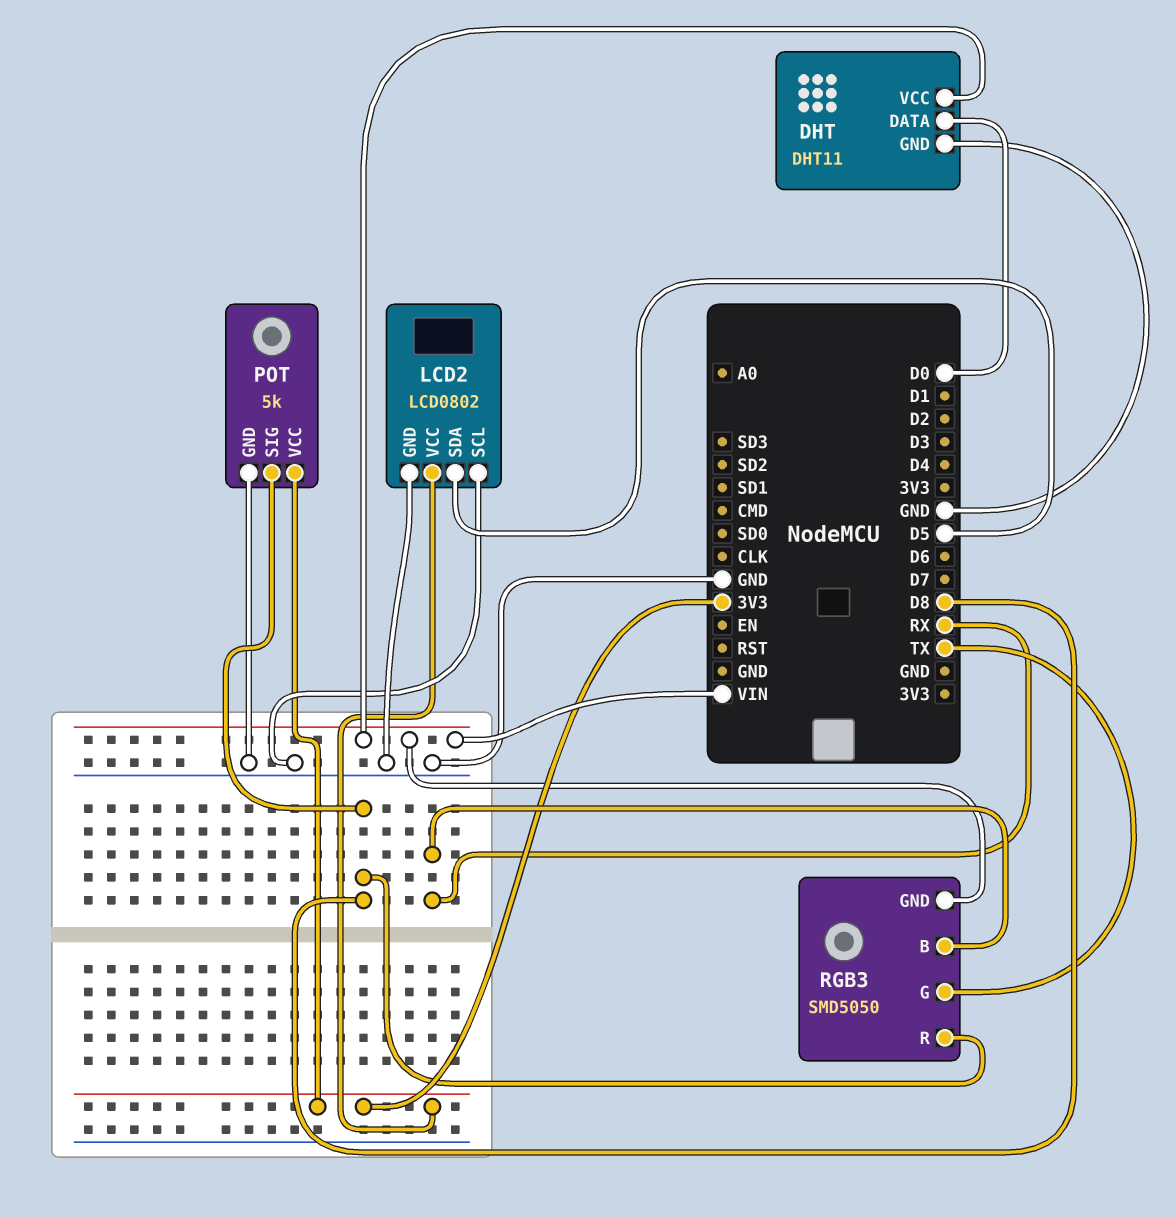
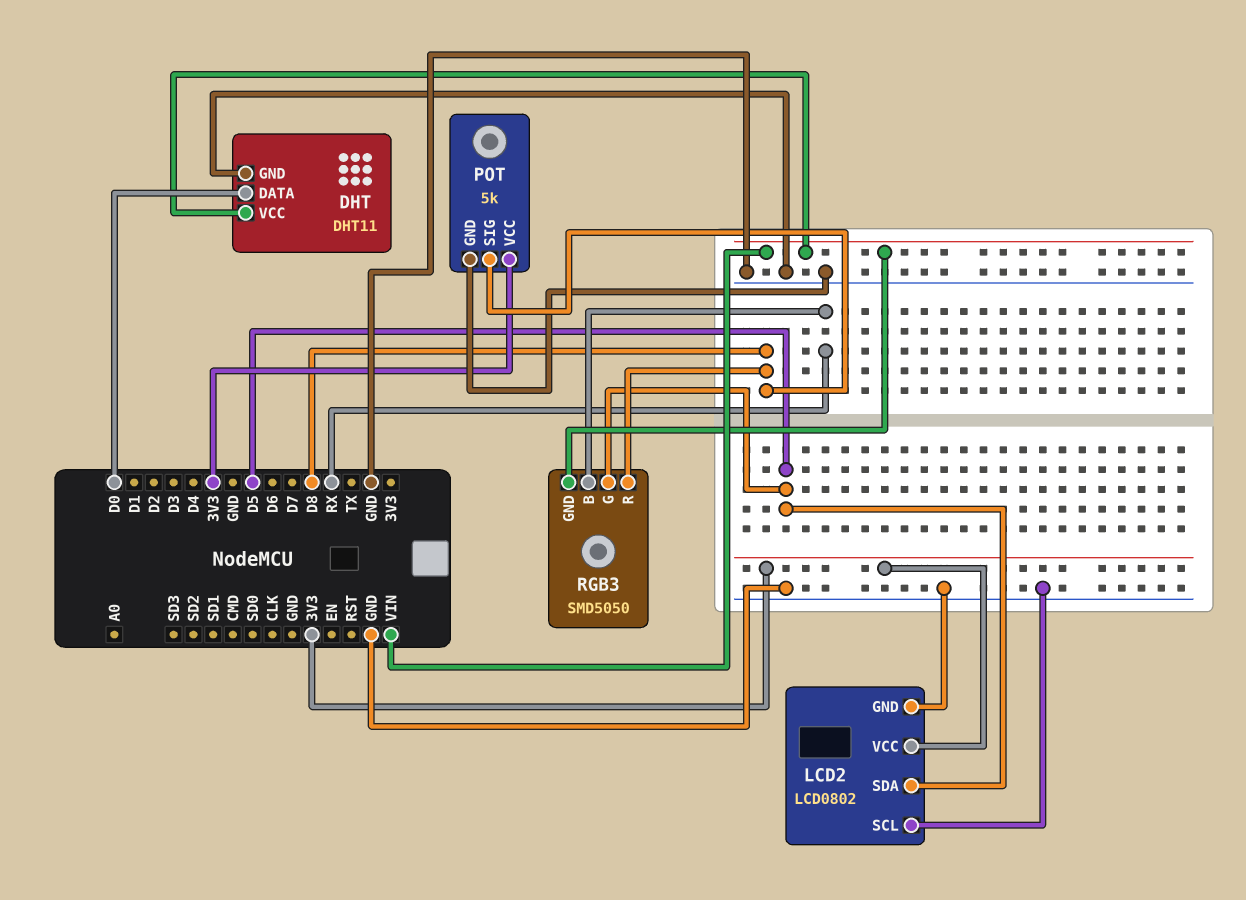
RGB3 pin G: TX -> D5

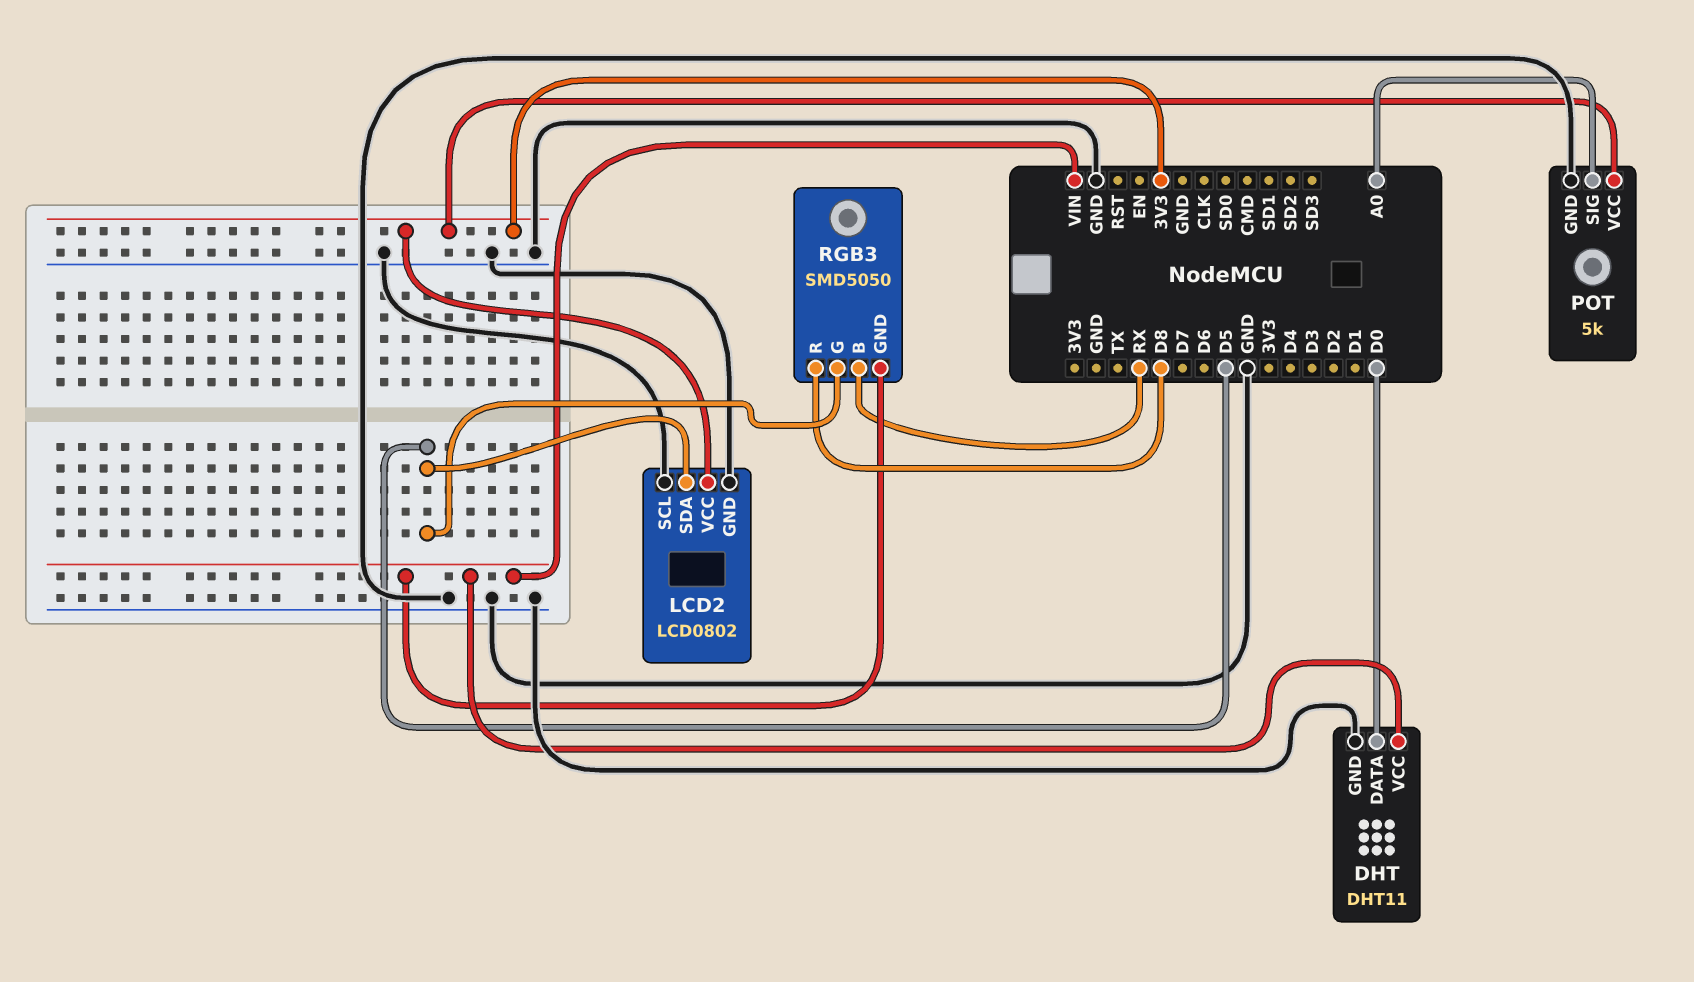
POT pin SIG: D8 -> A0

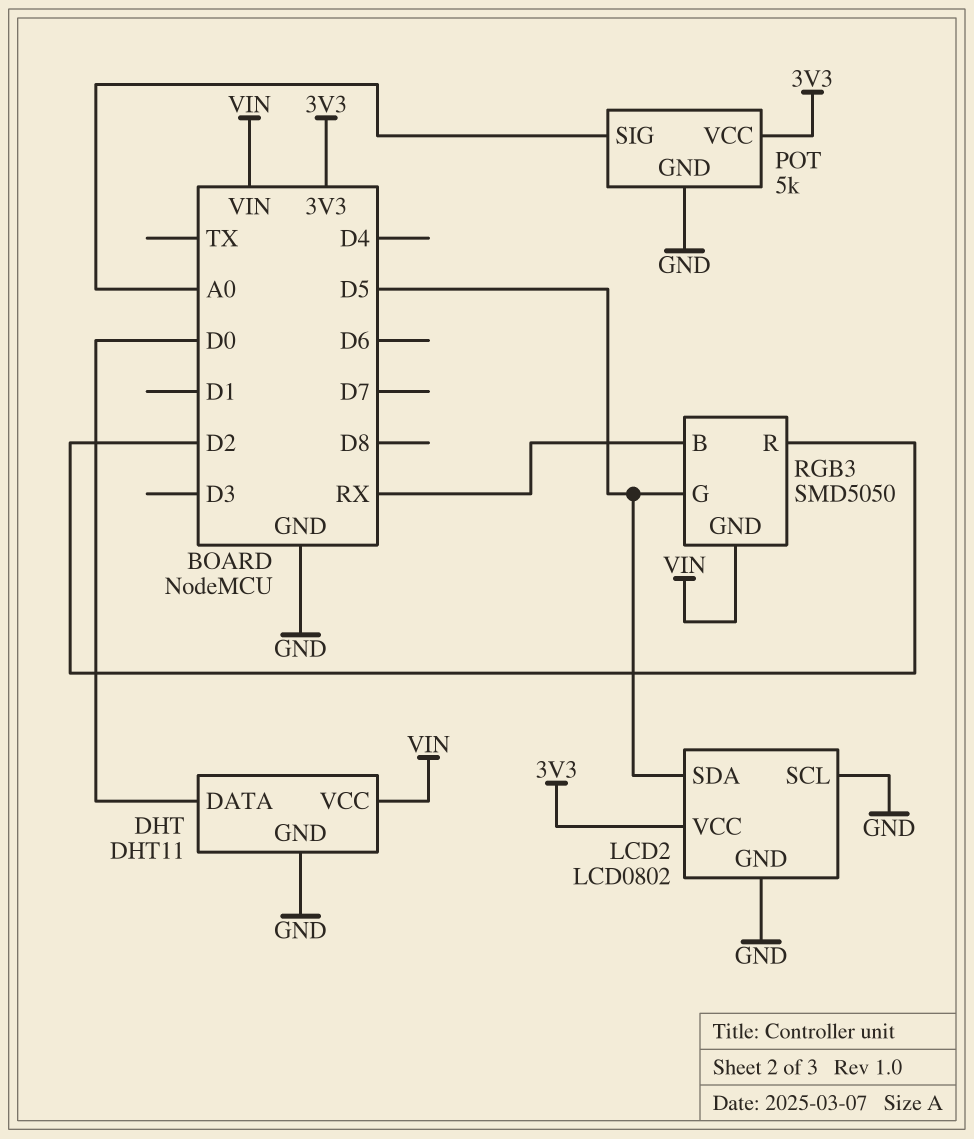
RGB3 pin R: D8 -> D2

